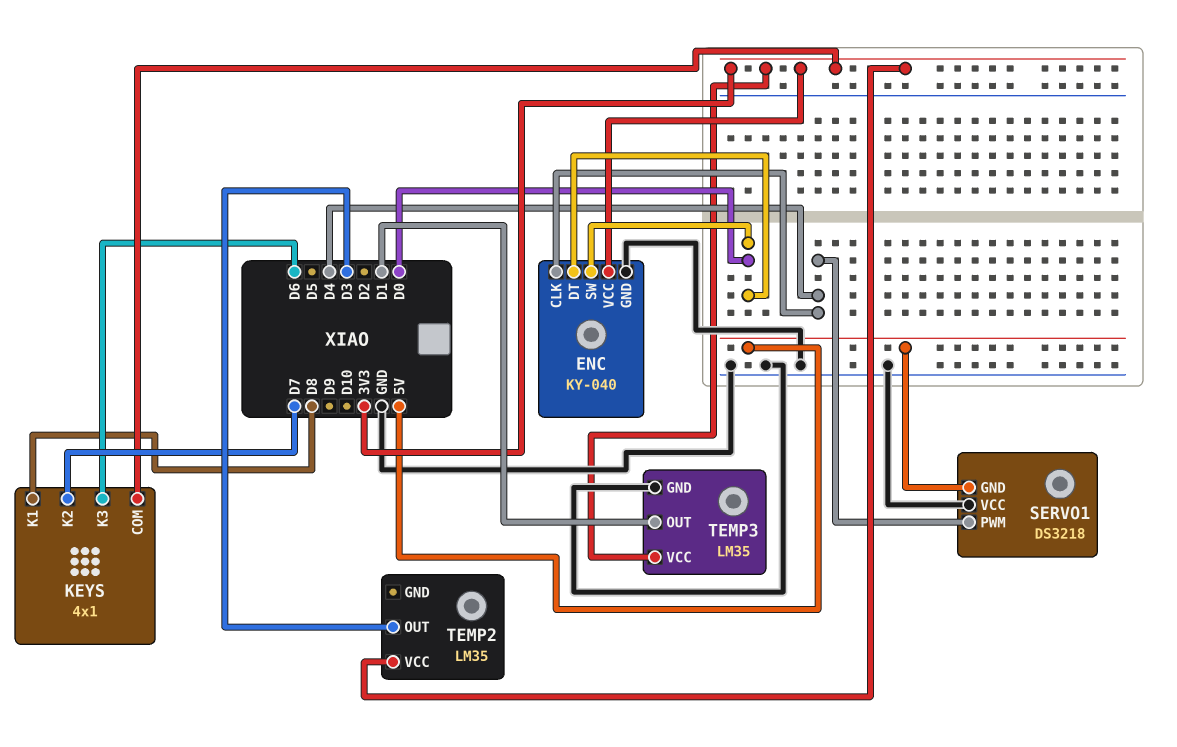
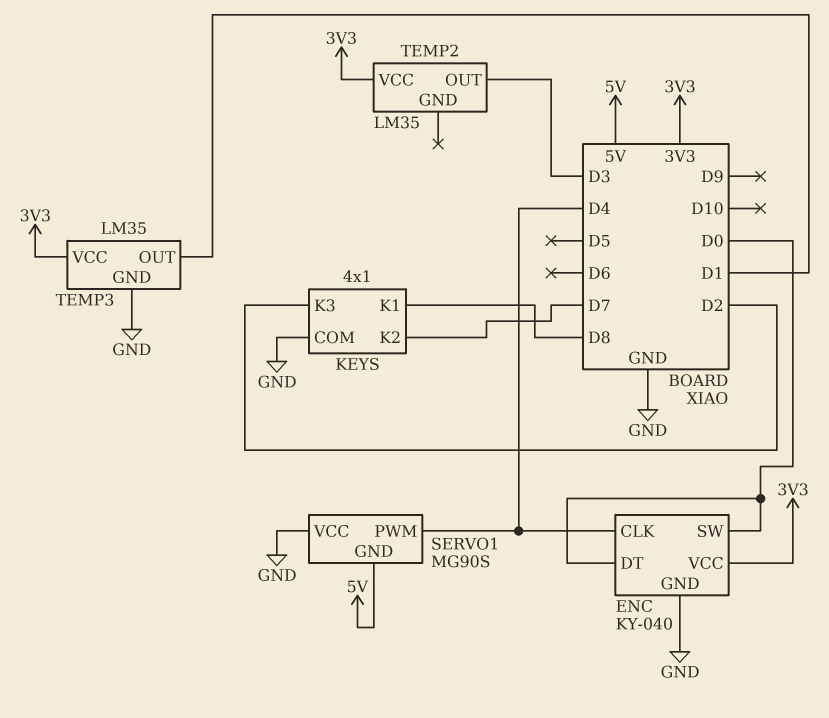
KEYS pin COM: 3V3 -> GND
KEYS pin K3: D6 -> D2
SERVO1: DS3218 -> MG90S

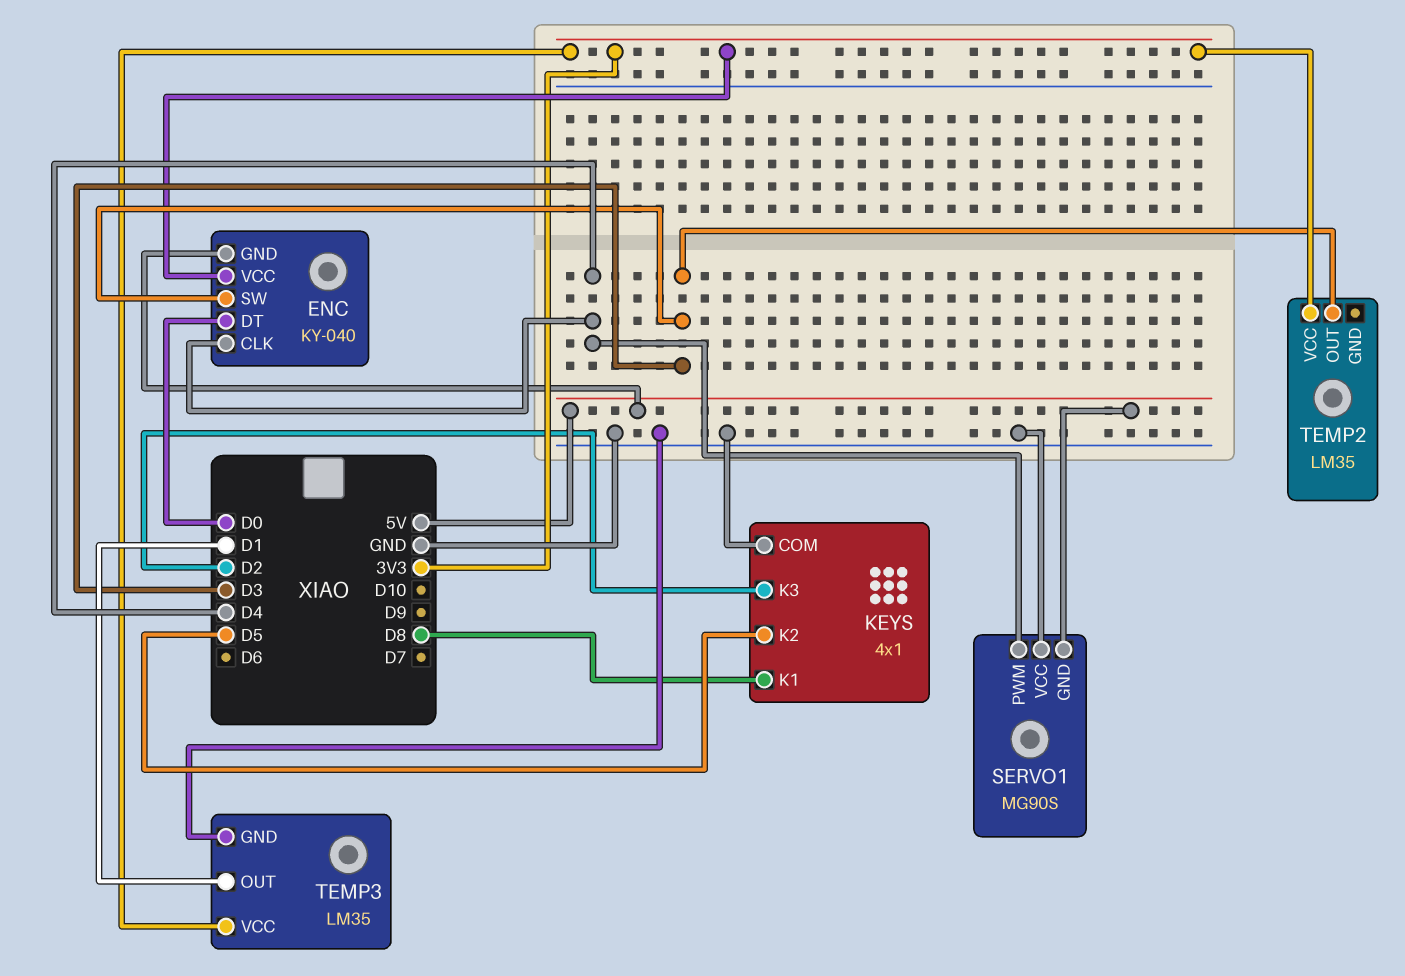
ENC pin GND: GND -> 5V
ENC pin SW: D0 -> D3
KEYS pin K2: D7 -> D5

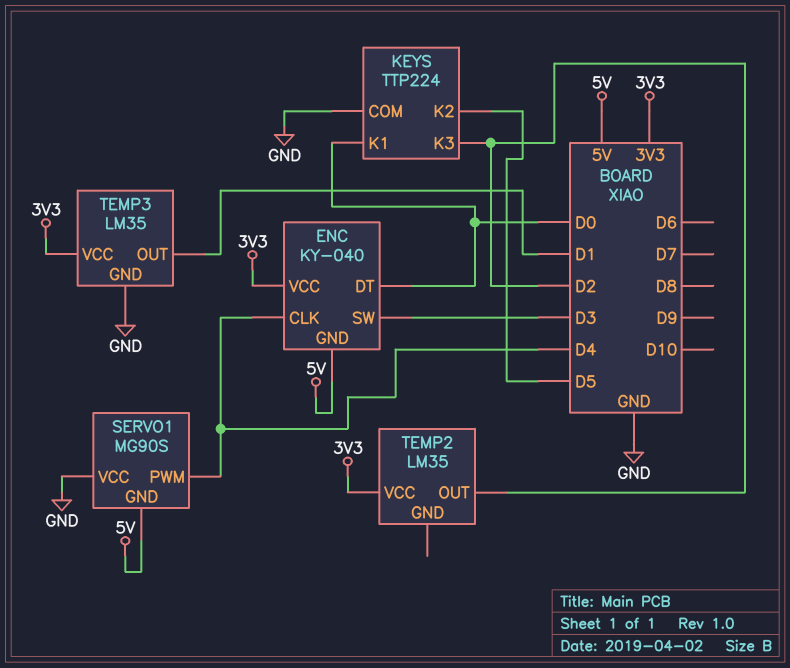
KEYS: 4x1 -> TTP224
KEYS pin K1: D8 -> D0
TEMP2 pin OUT: D3 -> D2

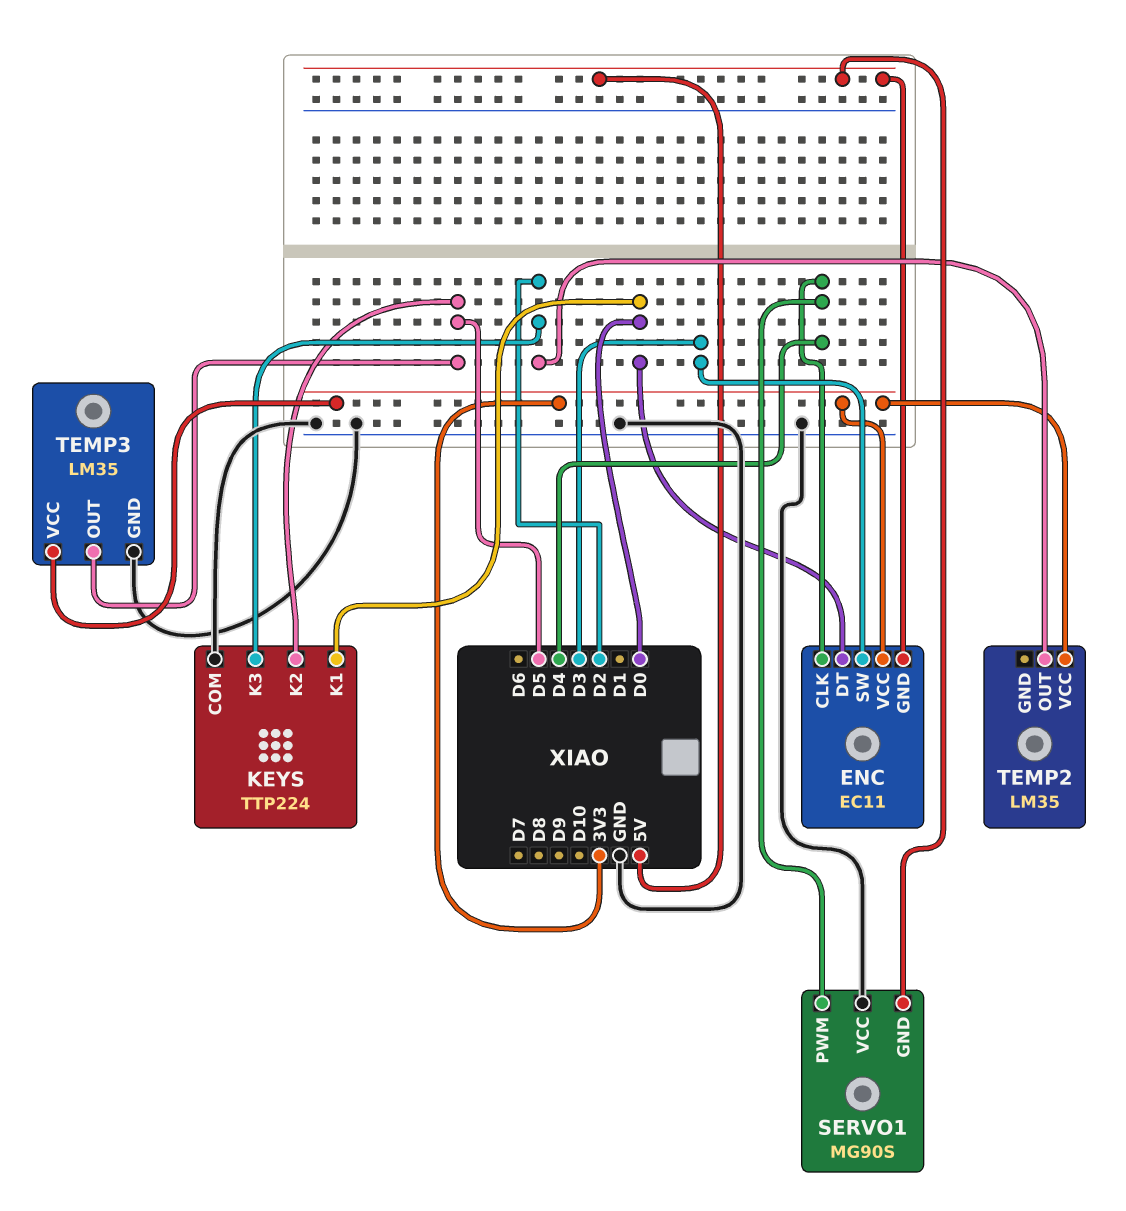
ENC: KY-040 -> EC11
TEMP3 pin OUT: D1 -> D5

